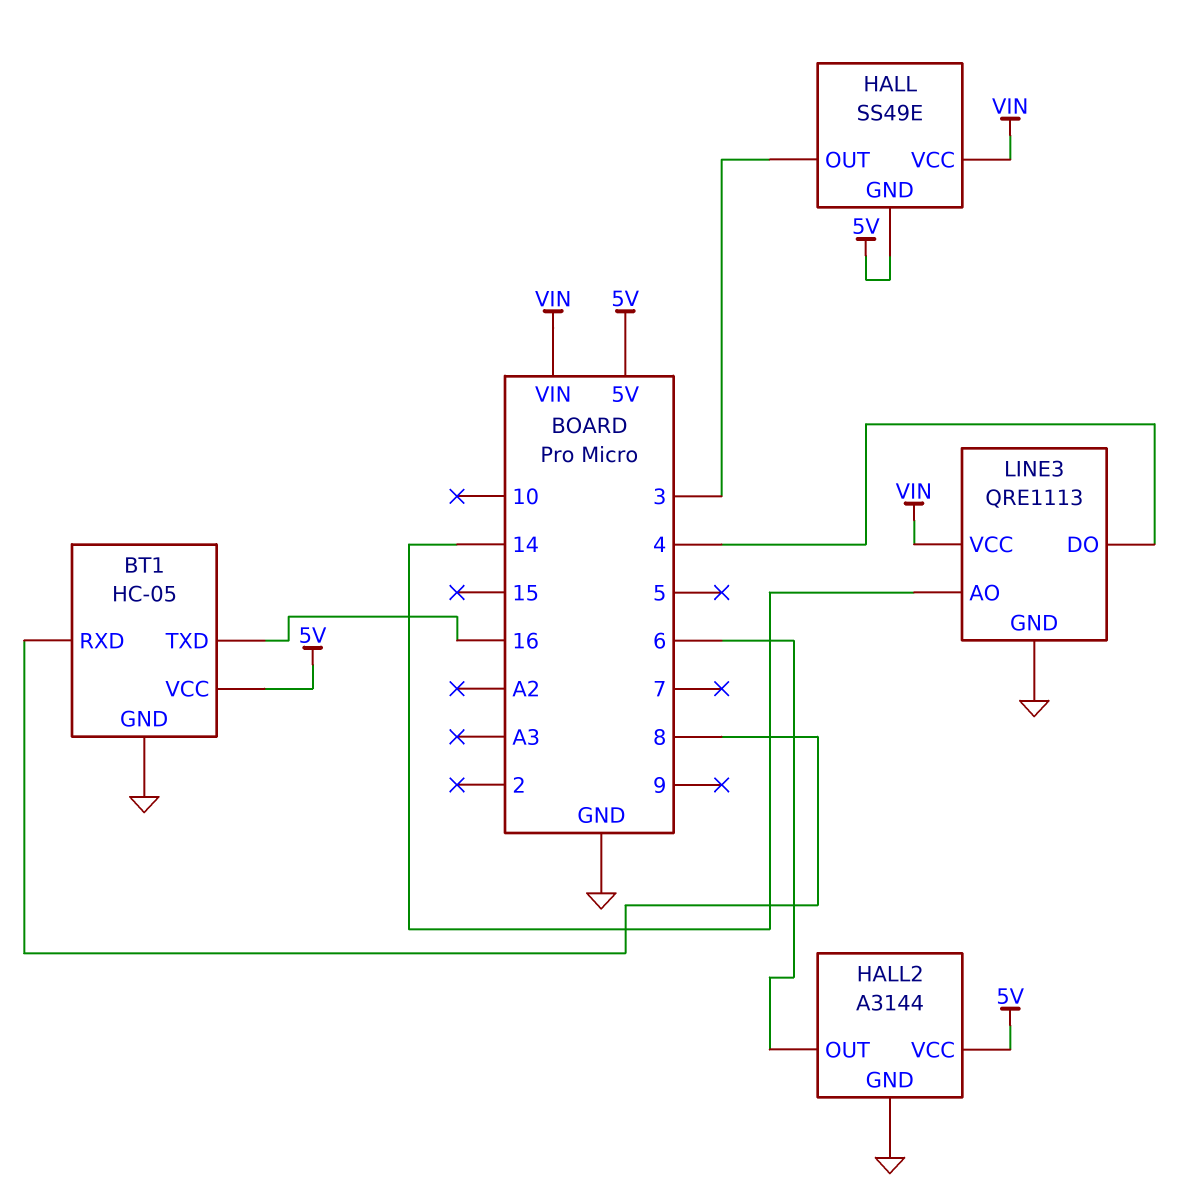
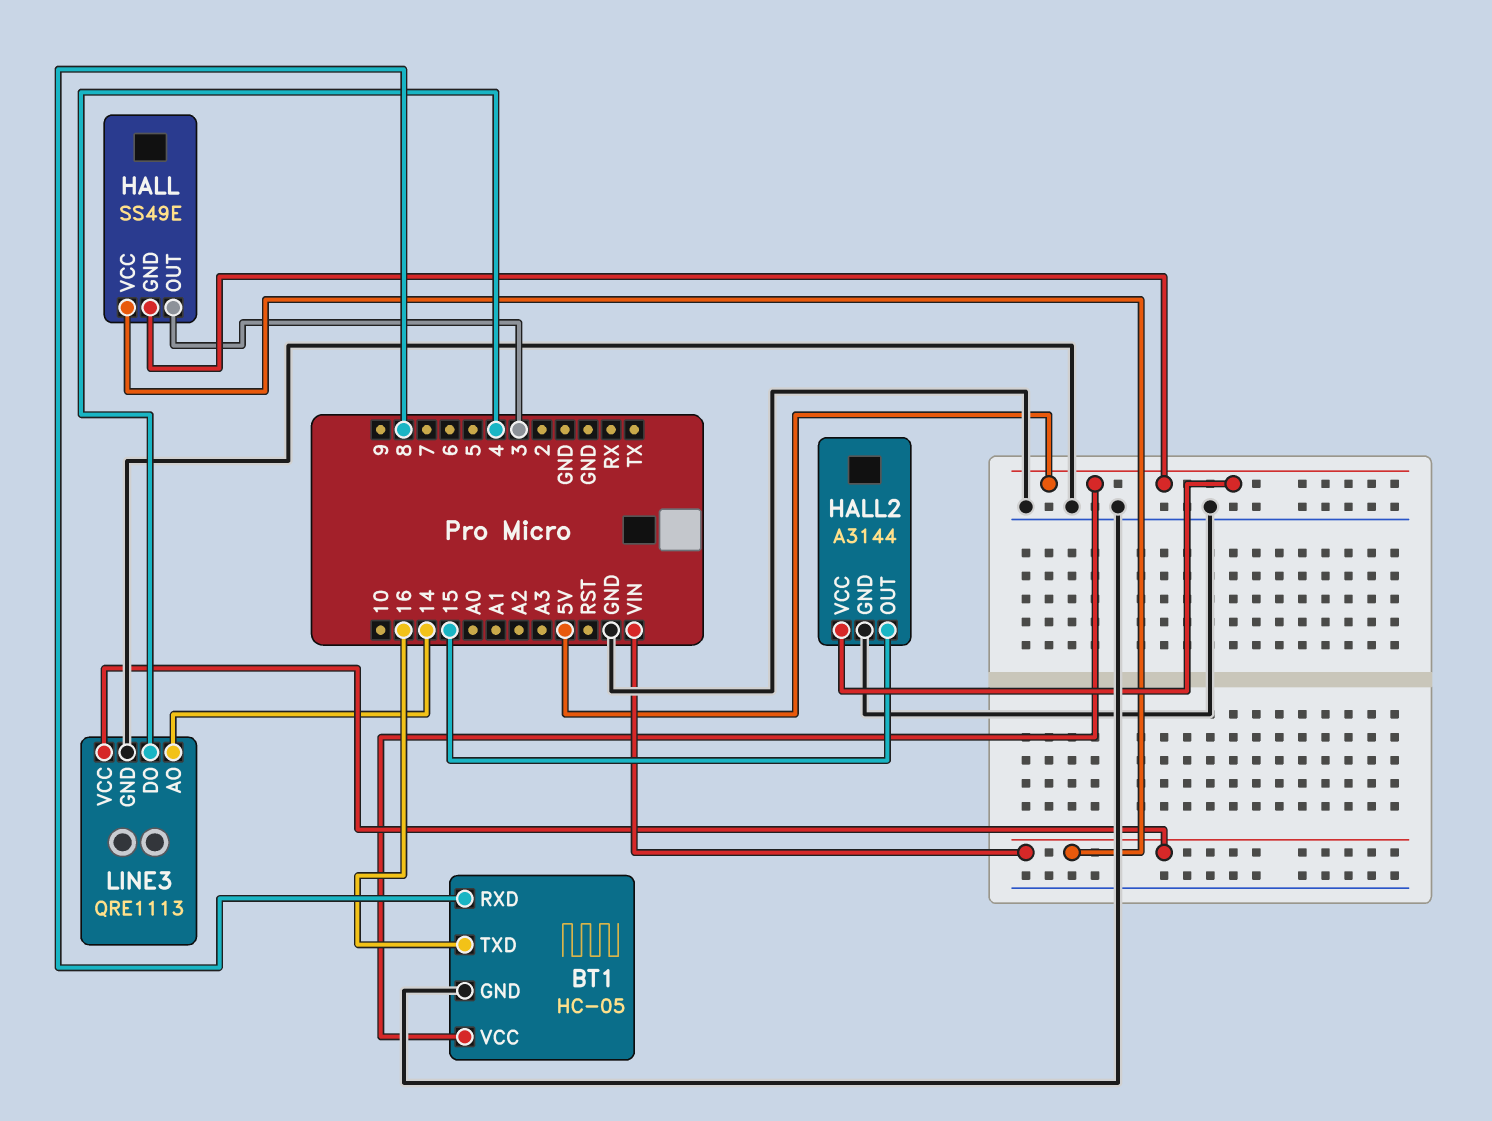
HALL2 pin OUT: 6 -> 15

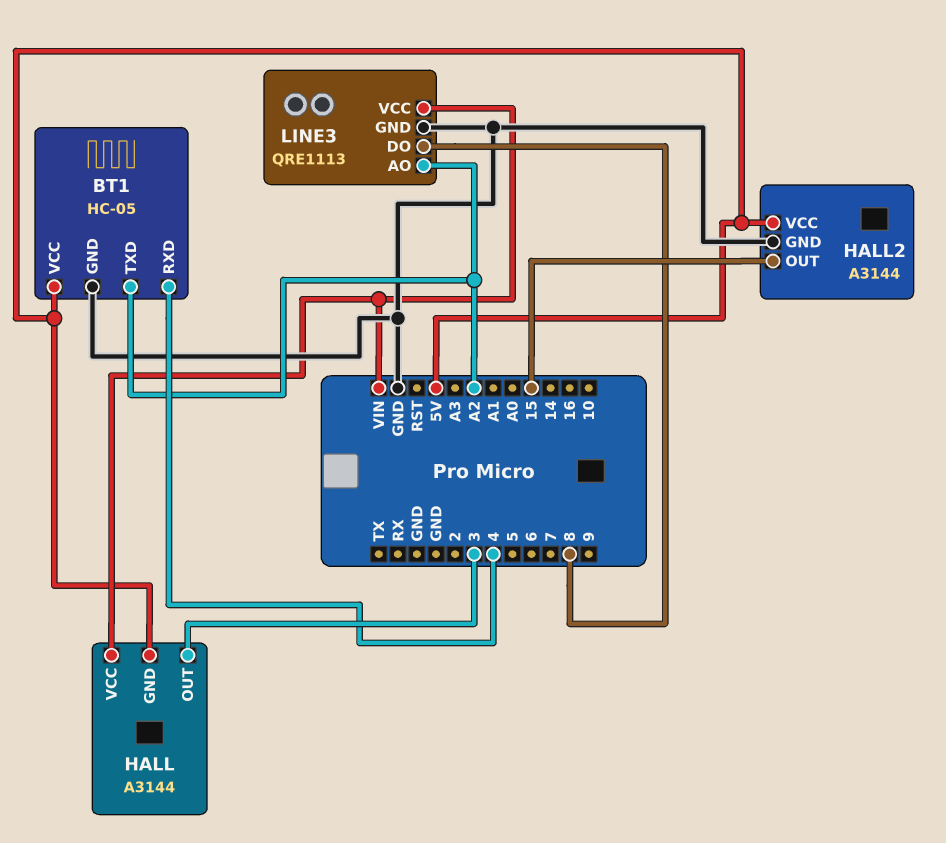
BT1 pin RXD: 8 -> 4
BT1 pin TXD: 16 -> A2
HALL: SS49E -> A3144
LINE3 pin AO: 14 -> A2
LINE3 pin DO: 4 -> 8

